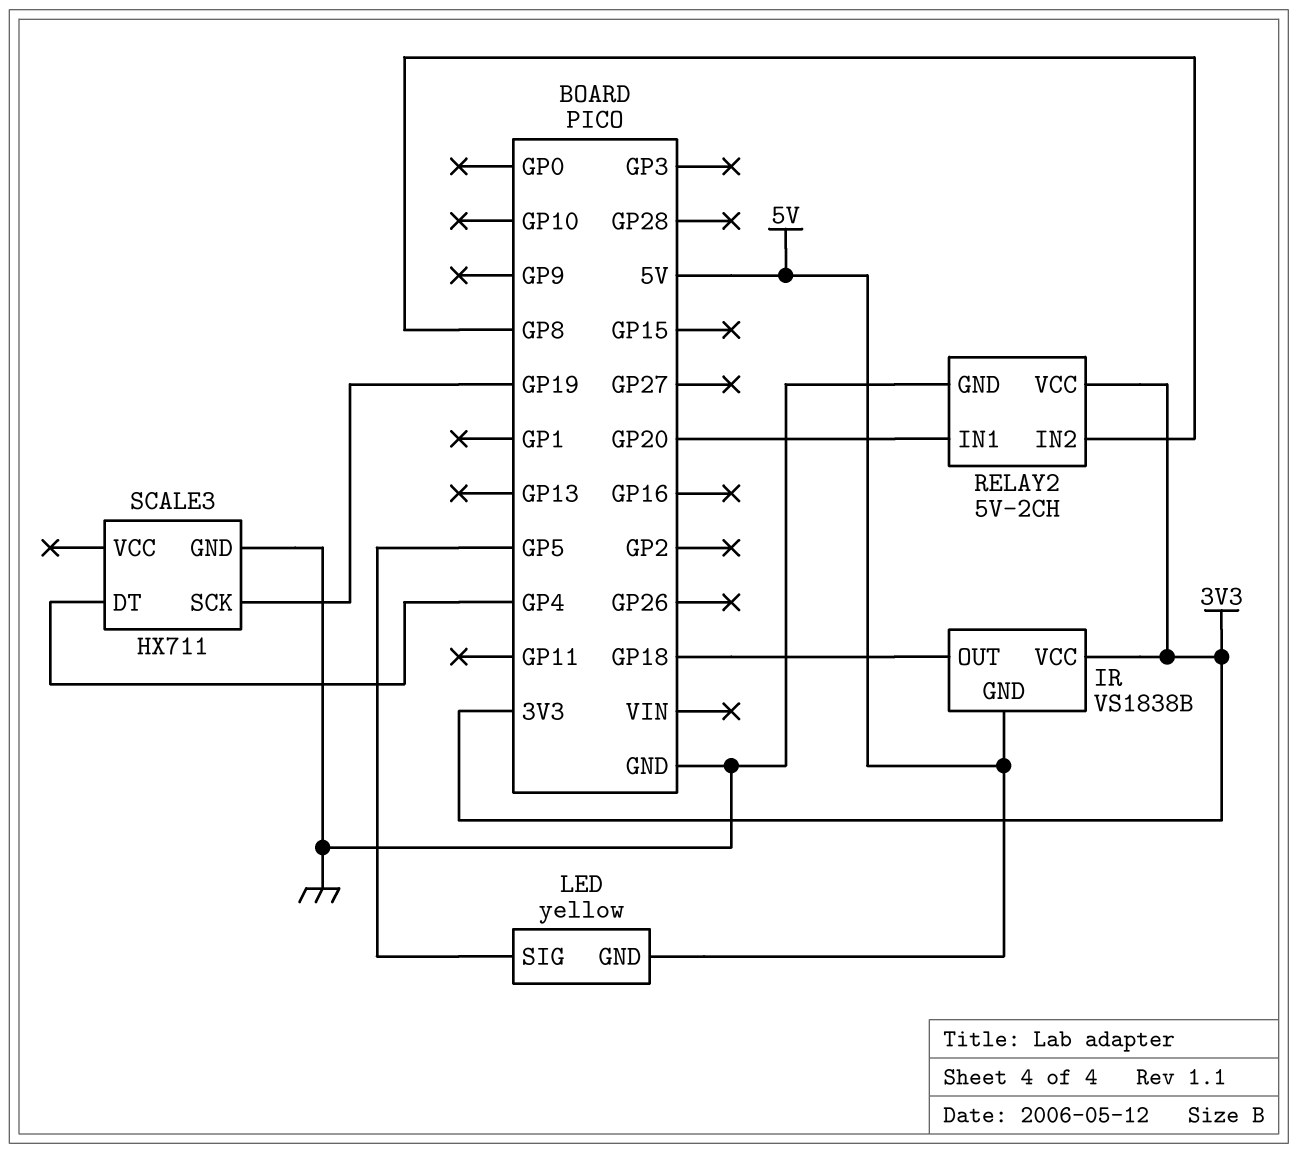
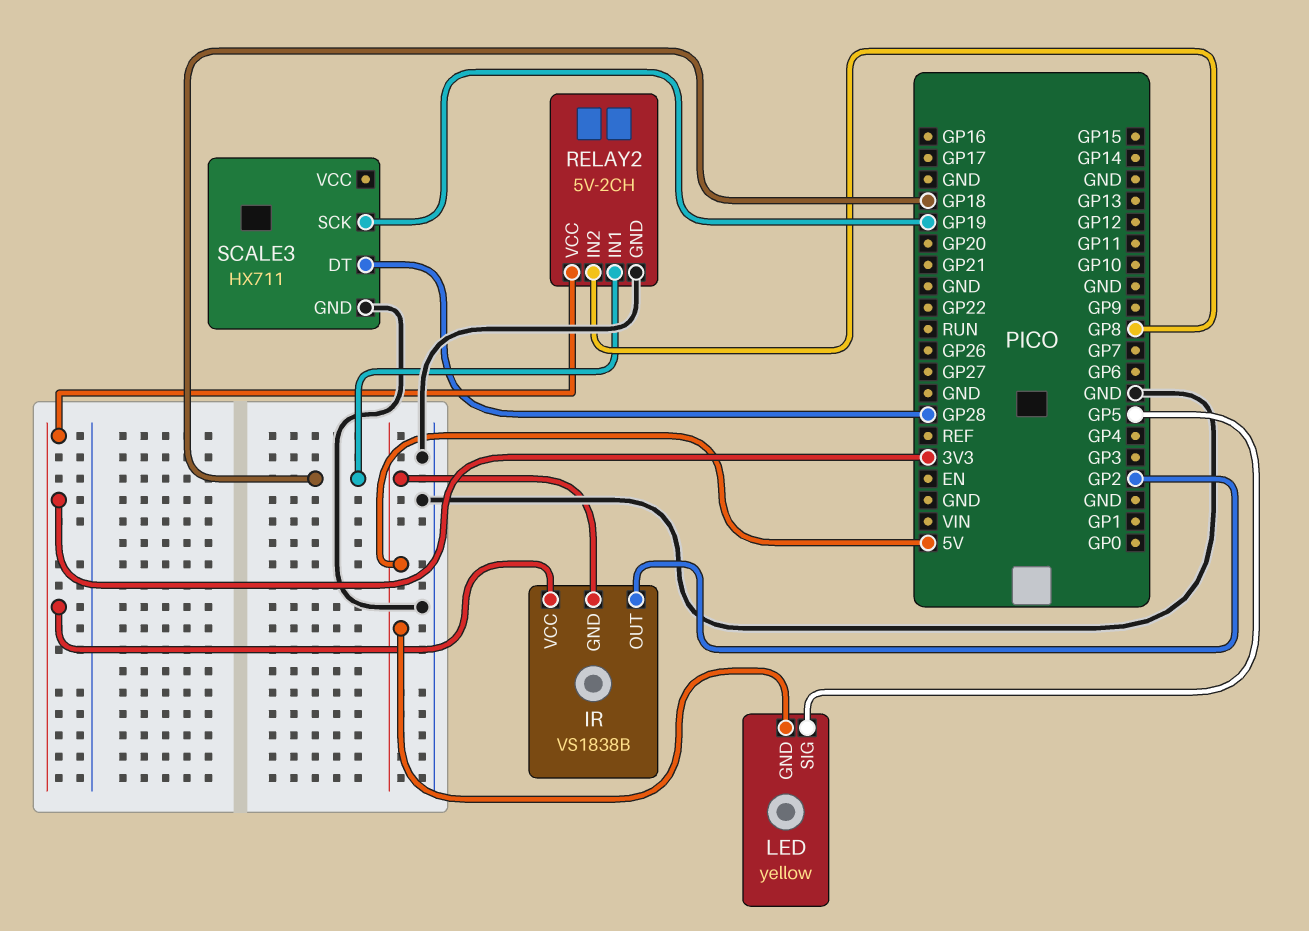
IR pin OUT: GP18 -> GP2
RELAY2 pin IN1: GP20 -> GP18
SCALE3 pin DT: GP4 -> GP28

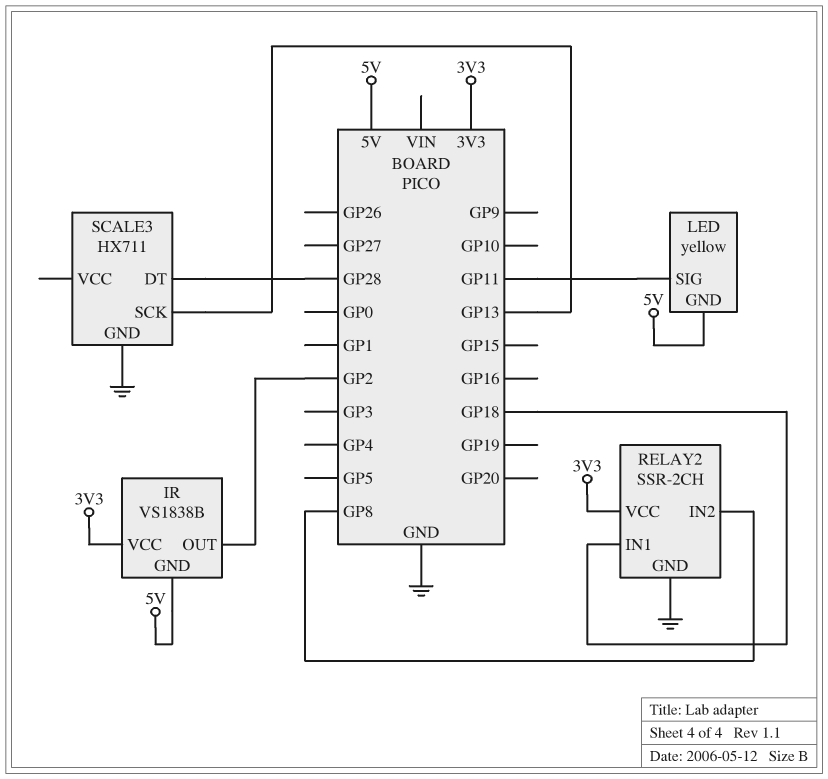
LED pin SIG: GP5 -> GP11
RELAY2: 5V-2CH -> SSR-2CH
SCALE3 pin SCK: GP19 -> GP13

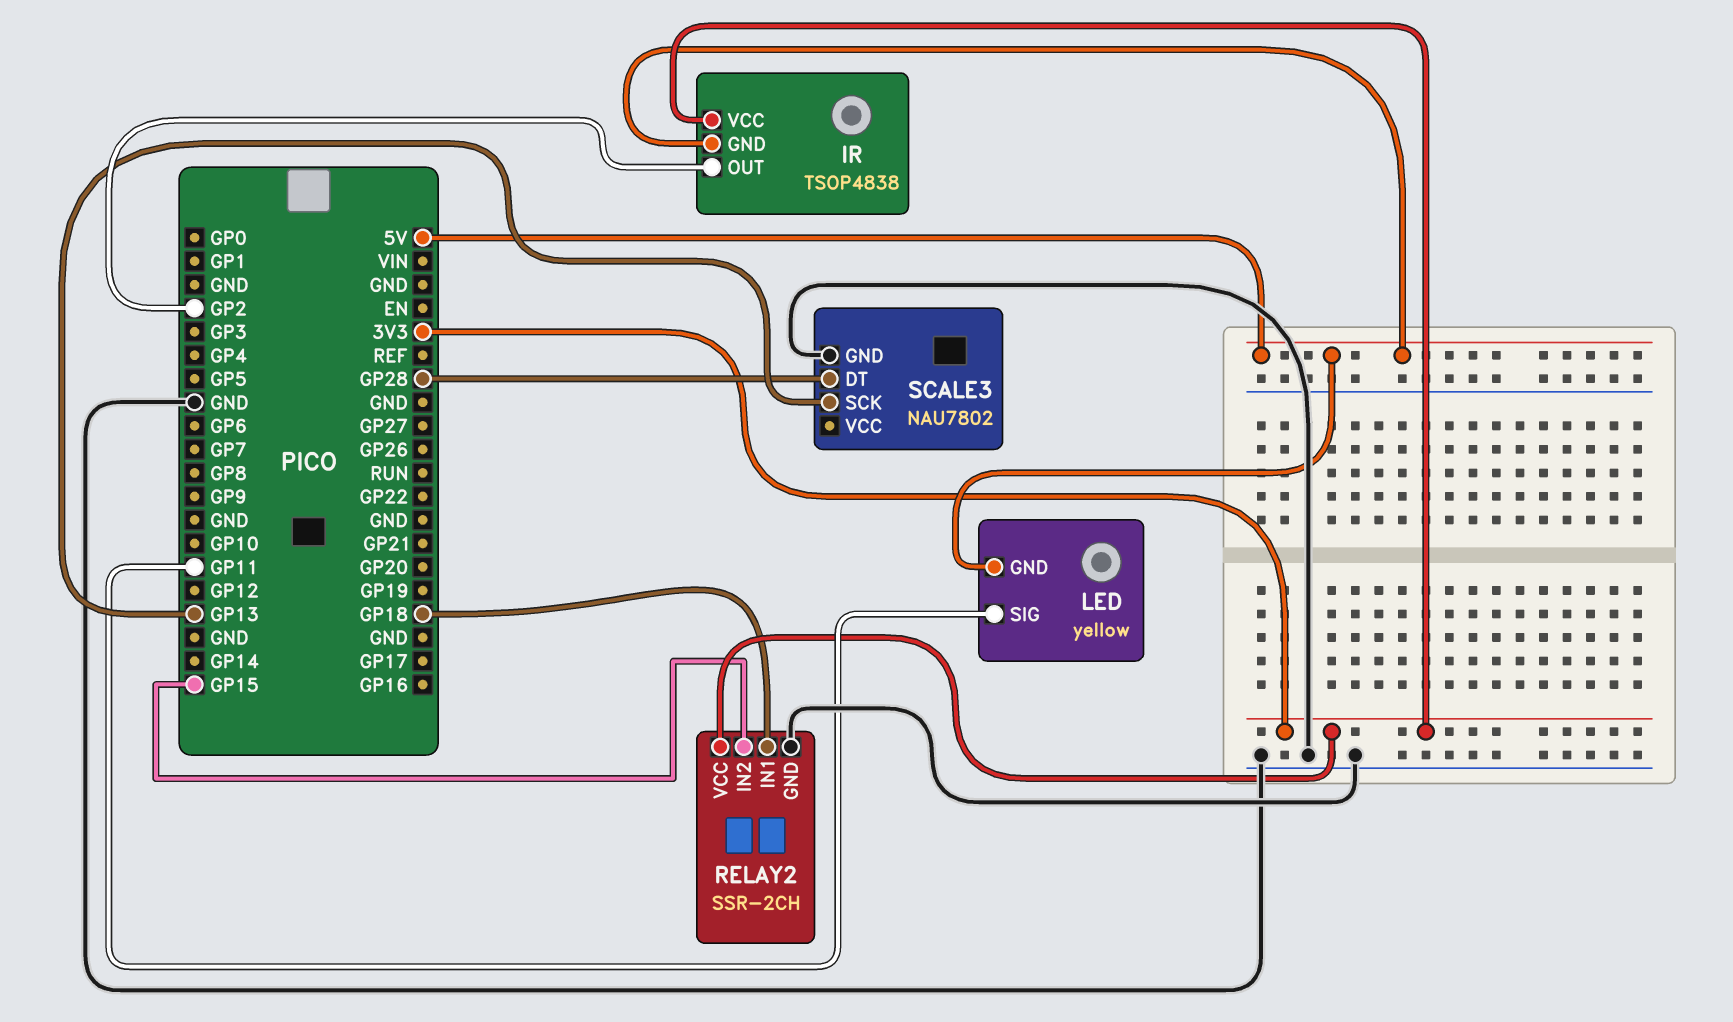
IR: VS1838B -> TSOP4838
RELAY2 pin IN2: GP8 -> GP15
SCALE3: HX711 -> NAU7802

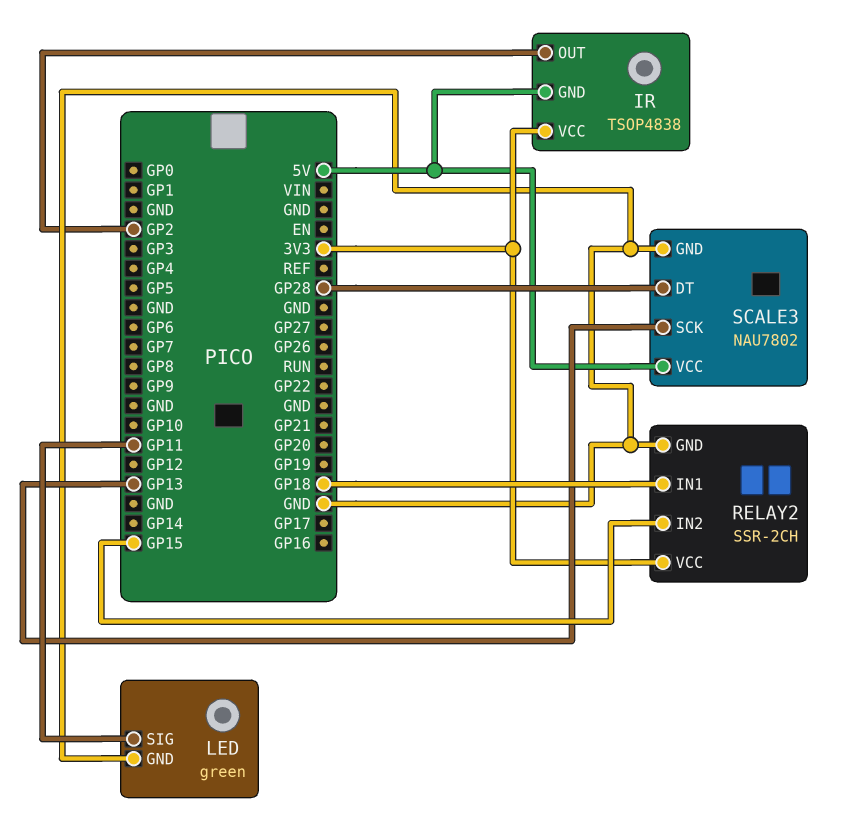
LED: yellow -> green
LED pin GND: 5V -> GND
SCALE3 pin VCC: none -> 5V

